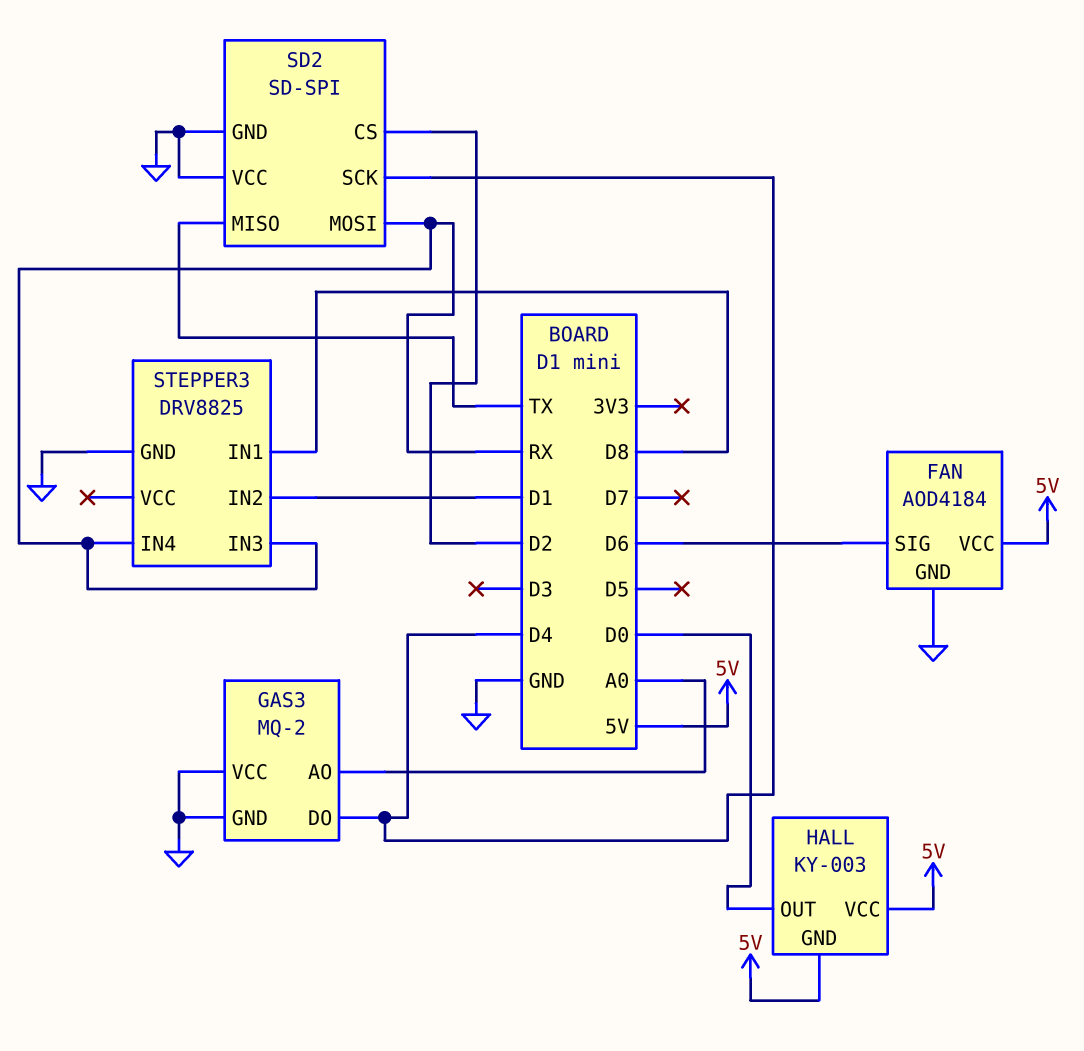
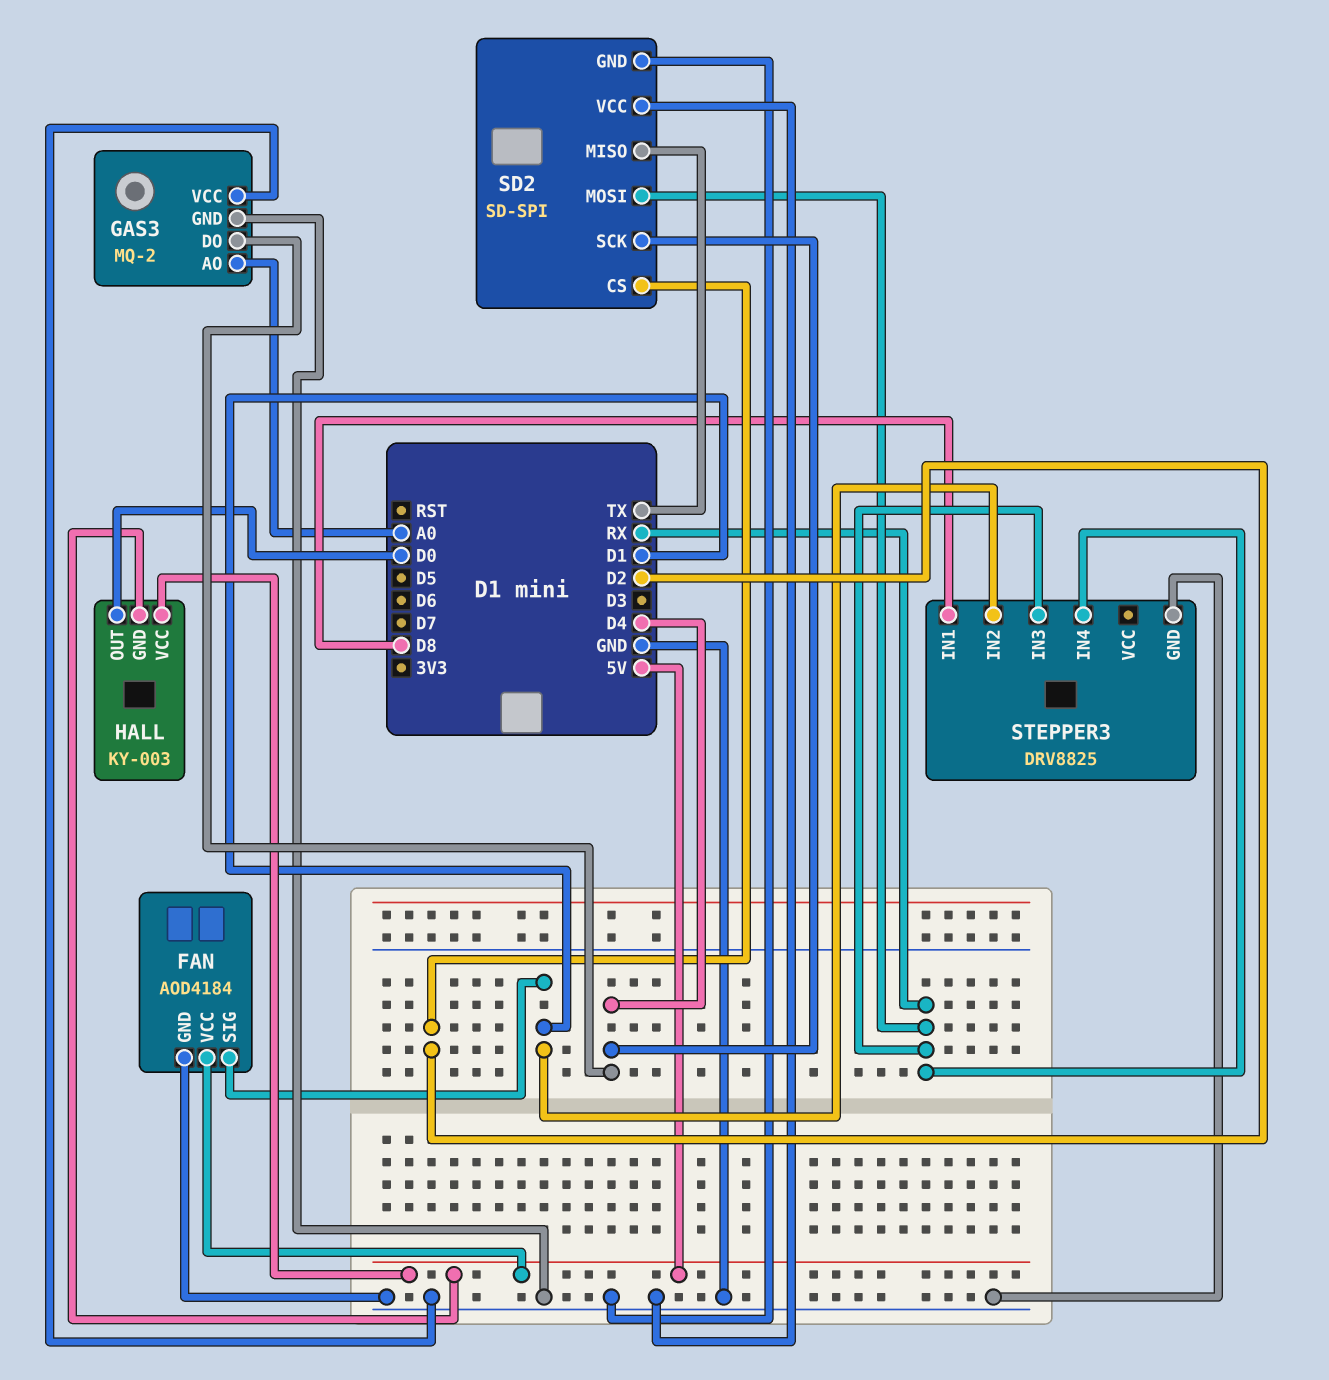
FAN pin SIG: D6 -> D1

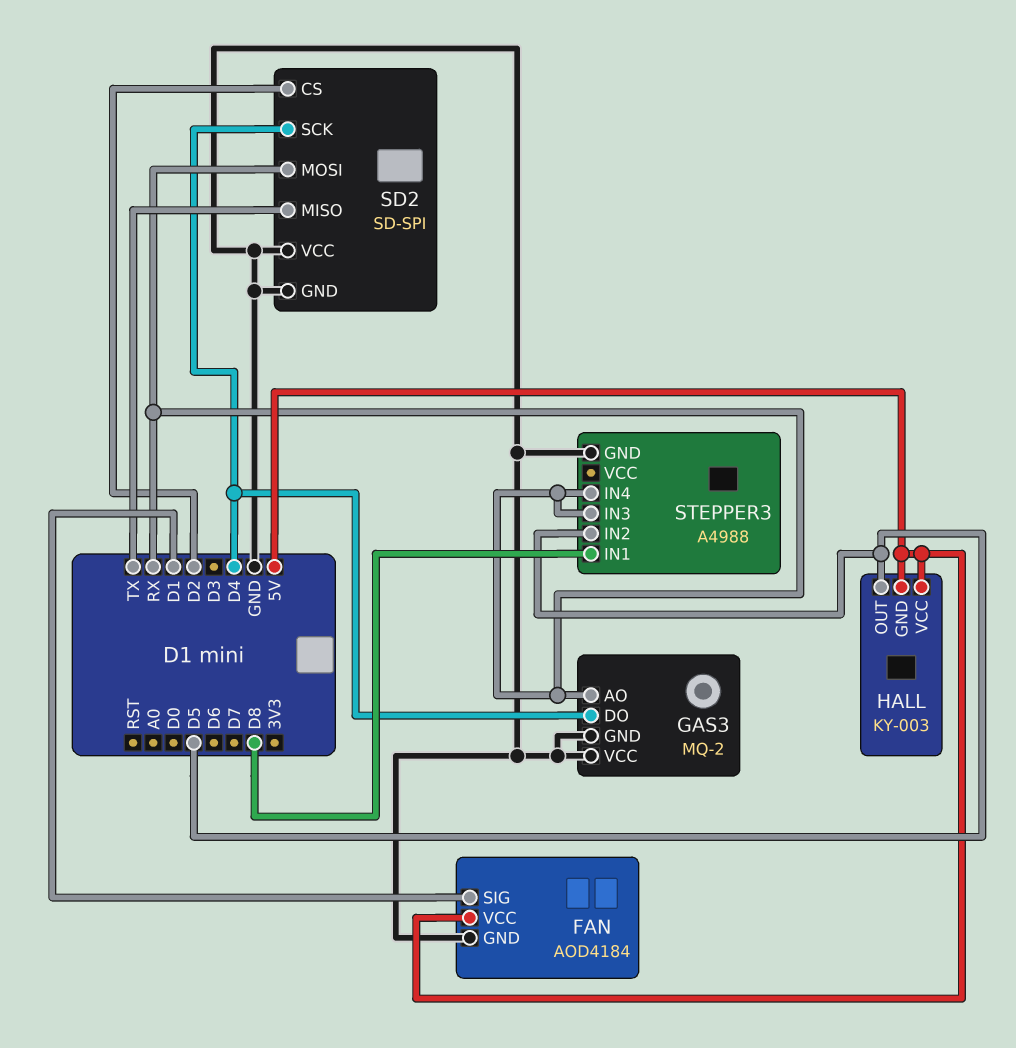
GAS3 pin AO: A0 -> RX
HALL pin OUT: D0 -> D5
STEPPER3: DRV8825 -> A4988
STEPPER3 pin IN2: D1 -> D5

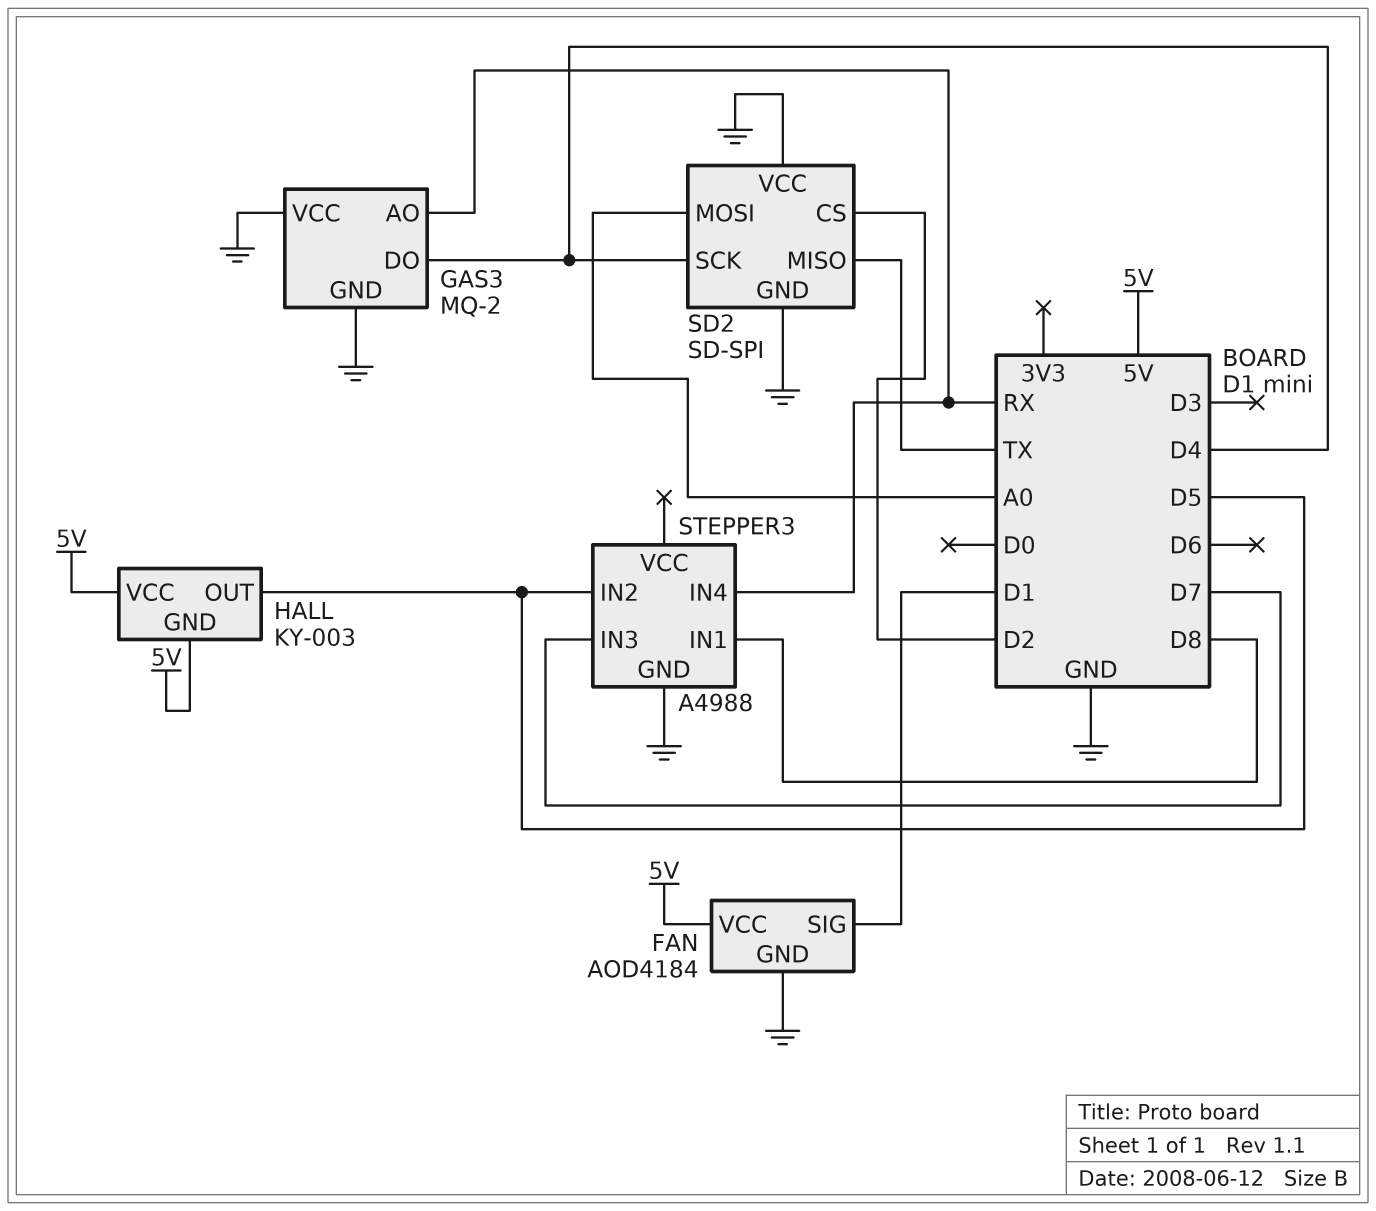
SD2 pin MOSI: RX -> A0
STEPPER3 pin IN3: RX -> D7

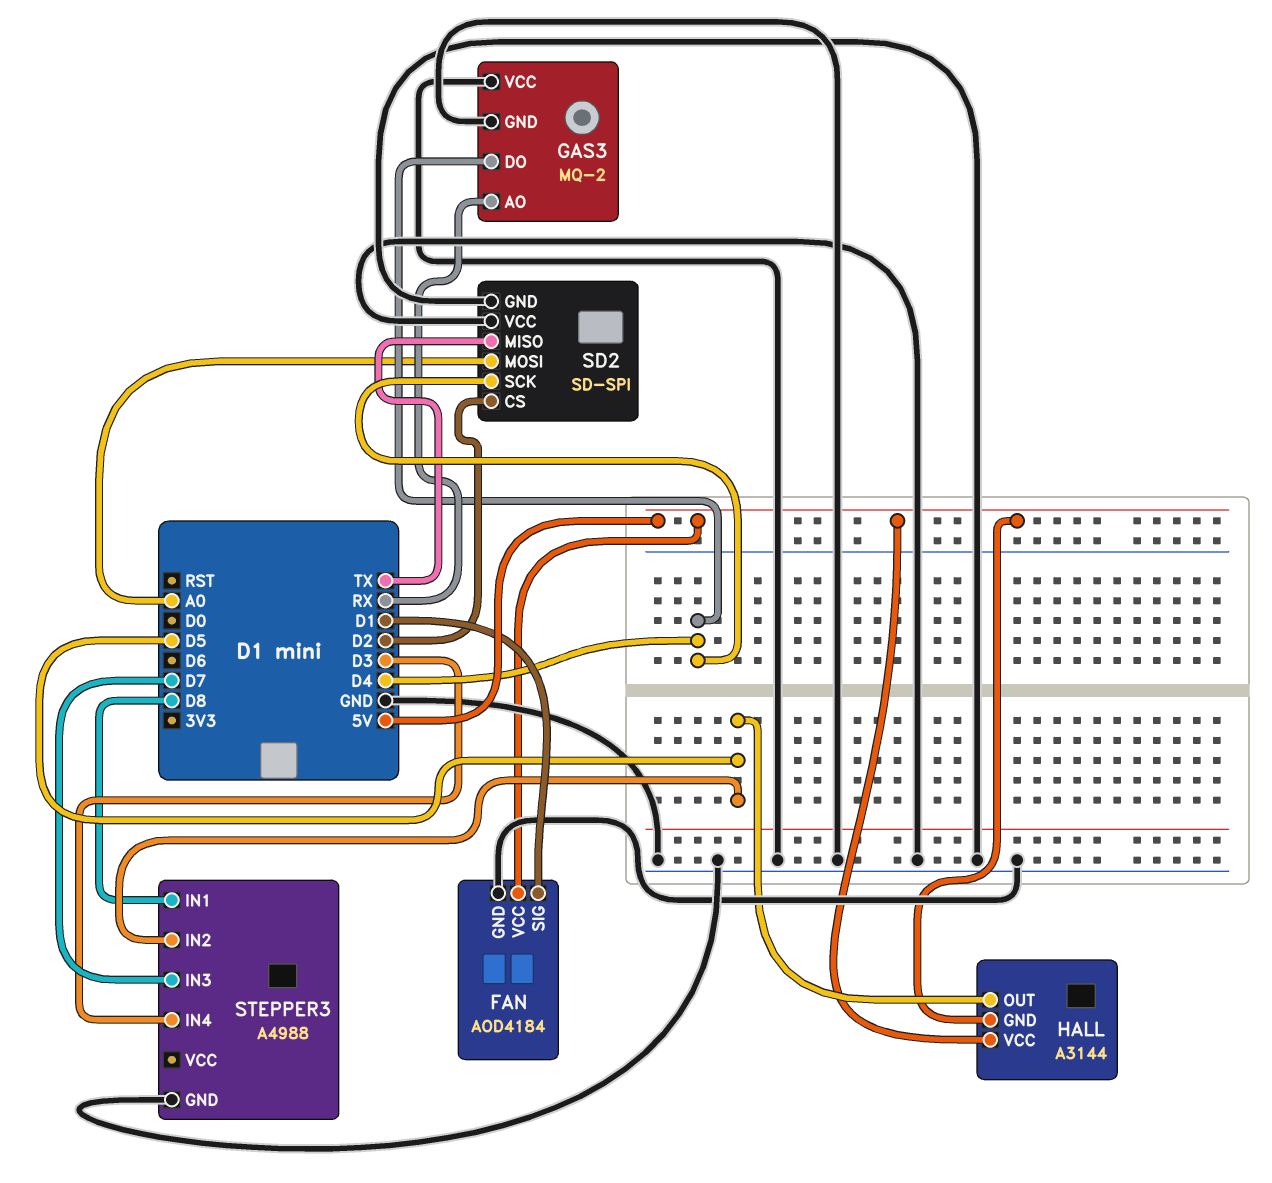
HALL: KY-003 -> A3144
STEPPER3 pin IN4: RX -> D3

